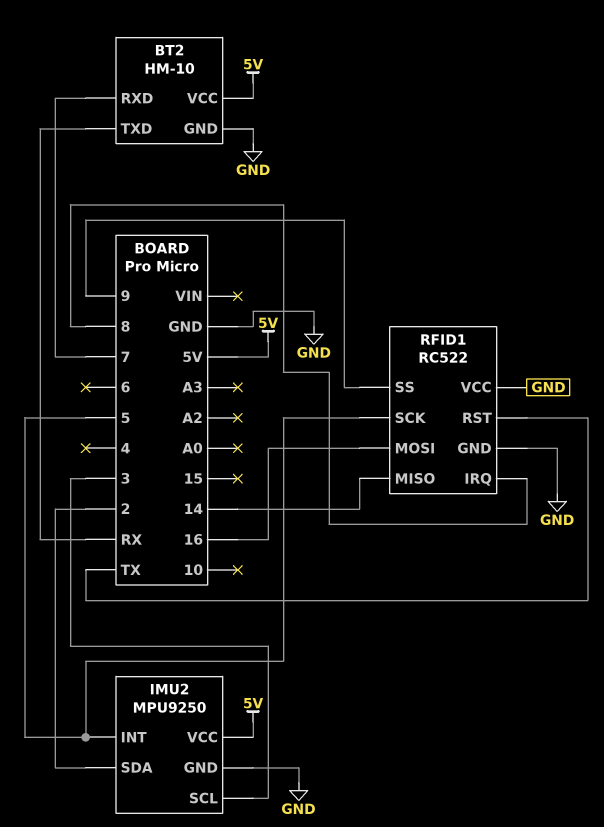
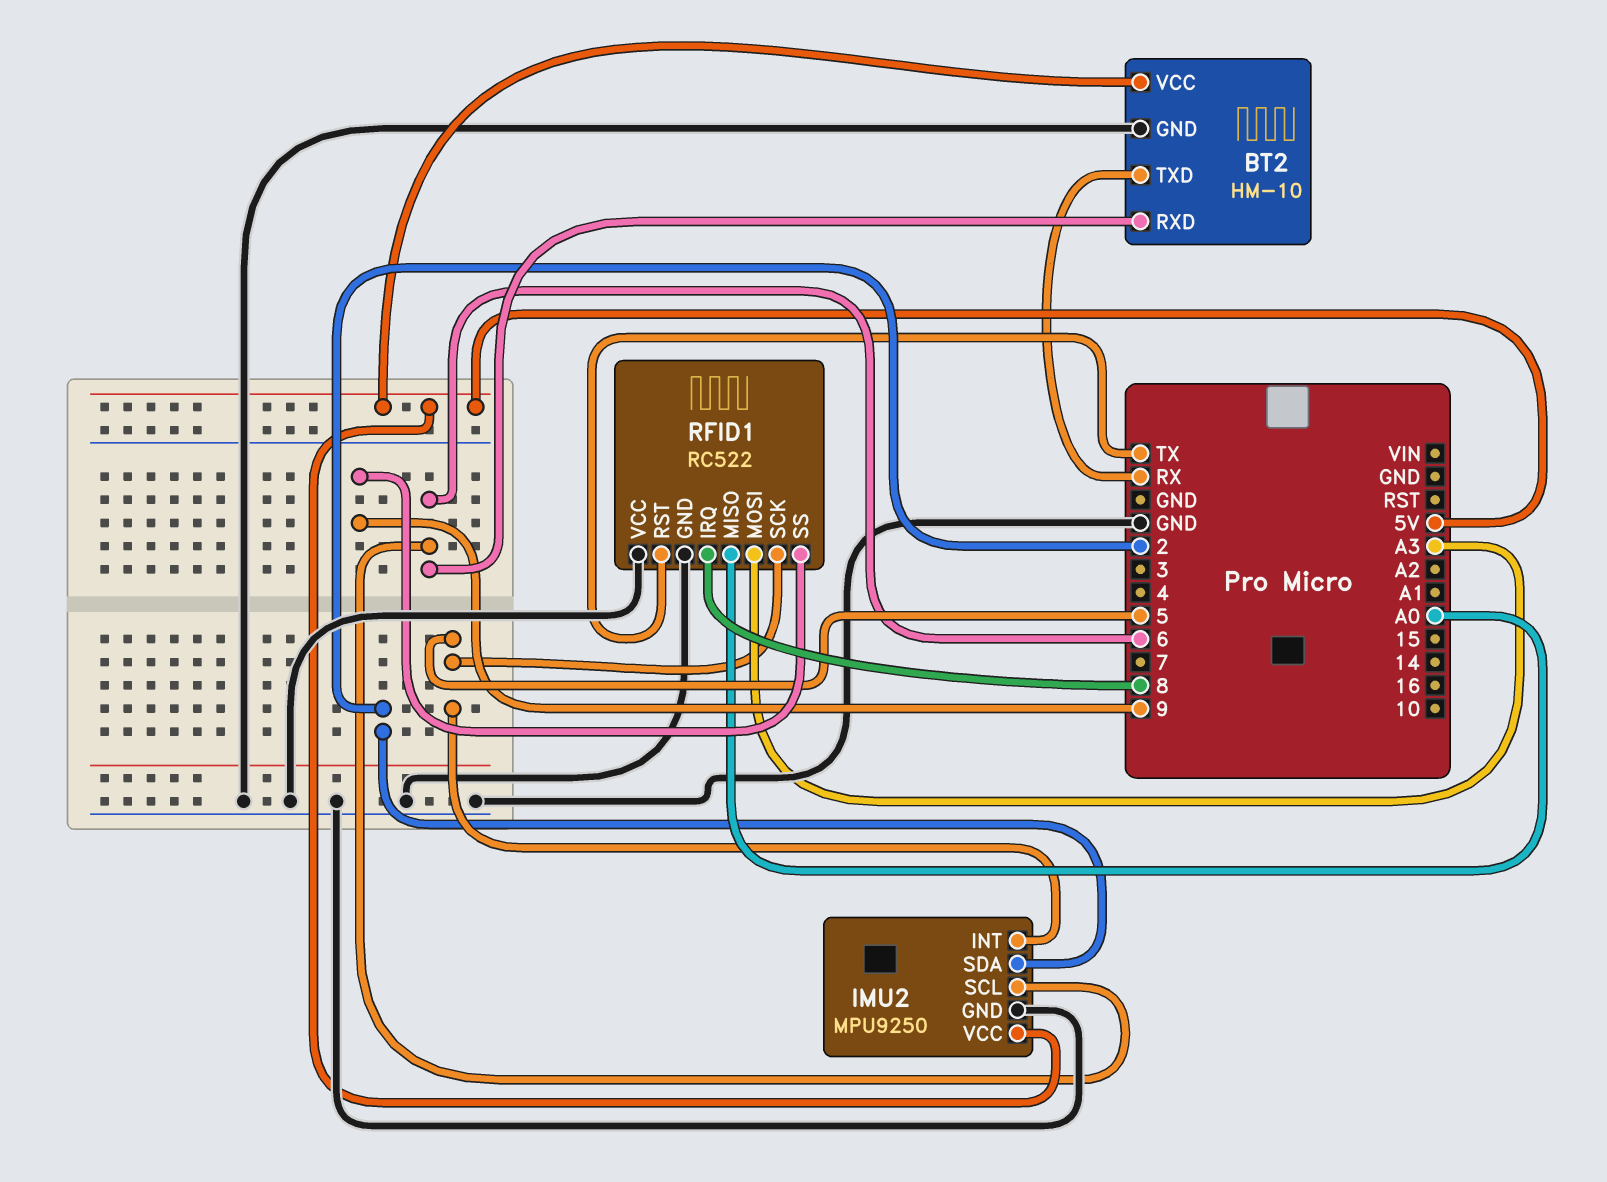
BT2 pin RXD: 7 -> 6
IMU2 pin SCL: 3 -> 6
RFID1 pin MISO: 14 -> A0
RFID1 pin MOSI: 16 -> A3

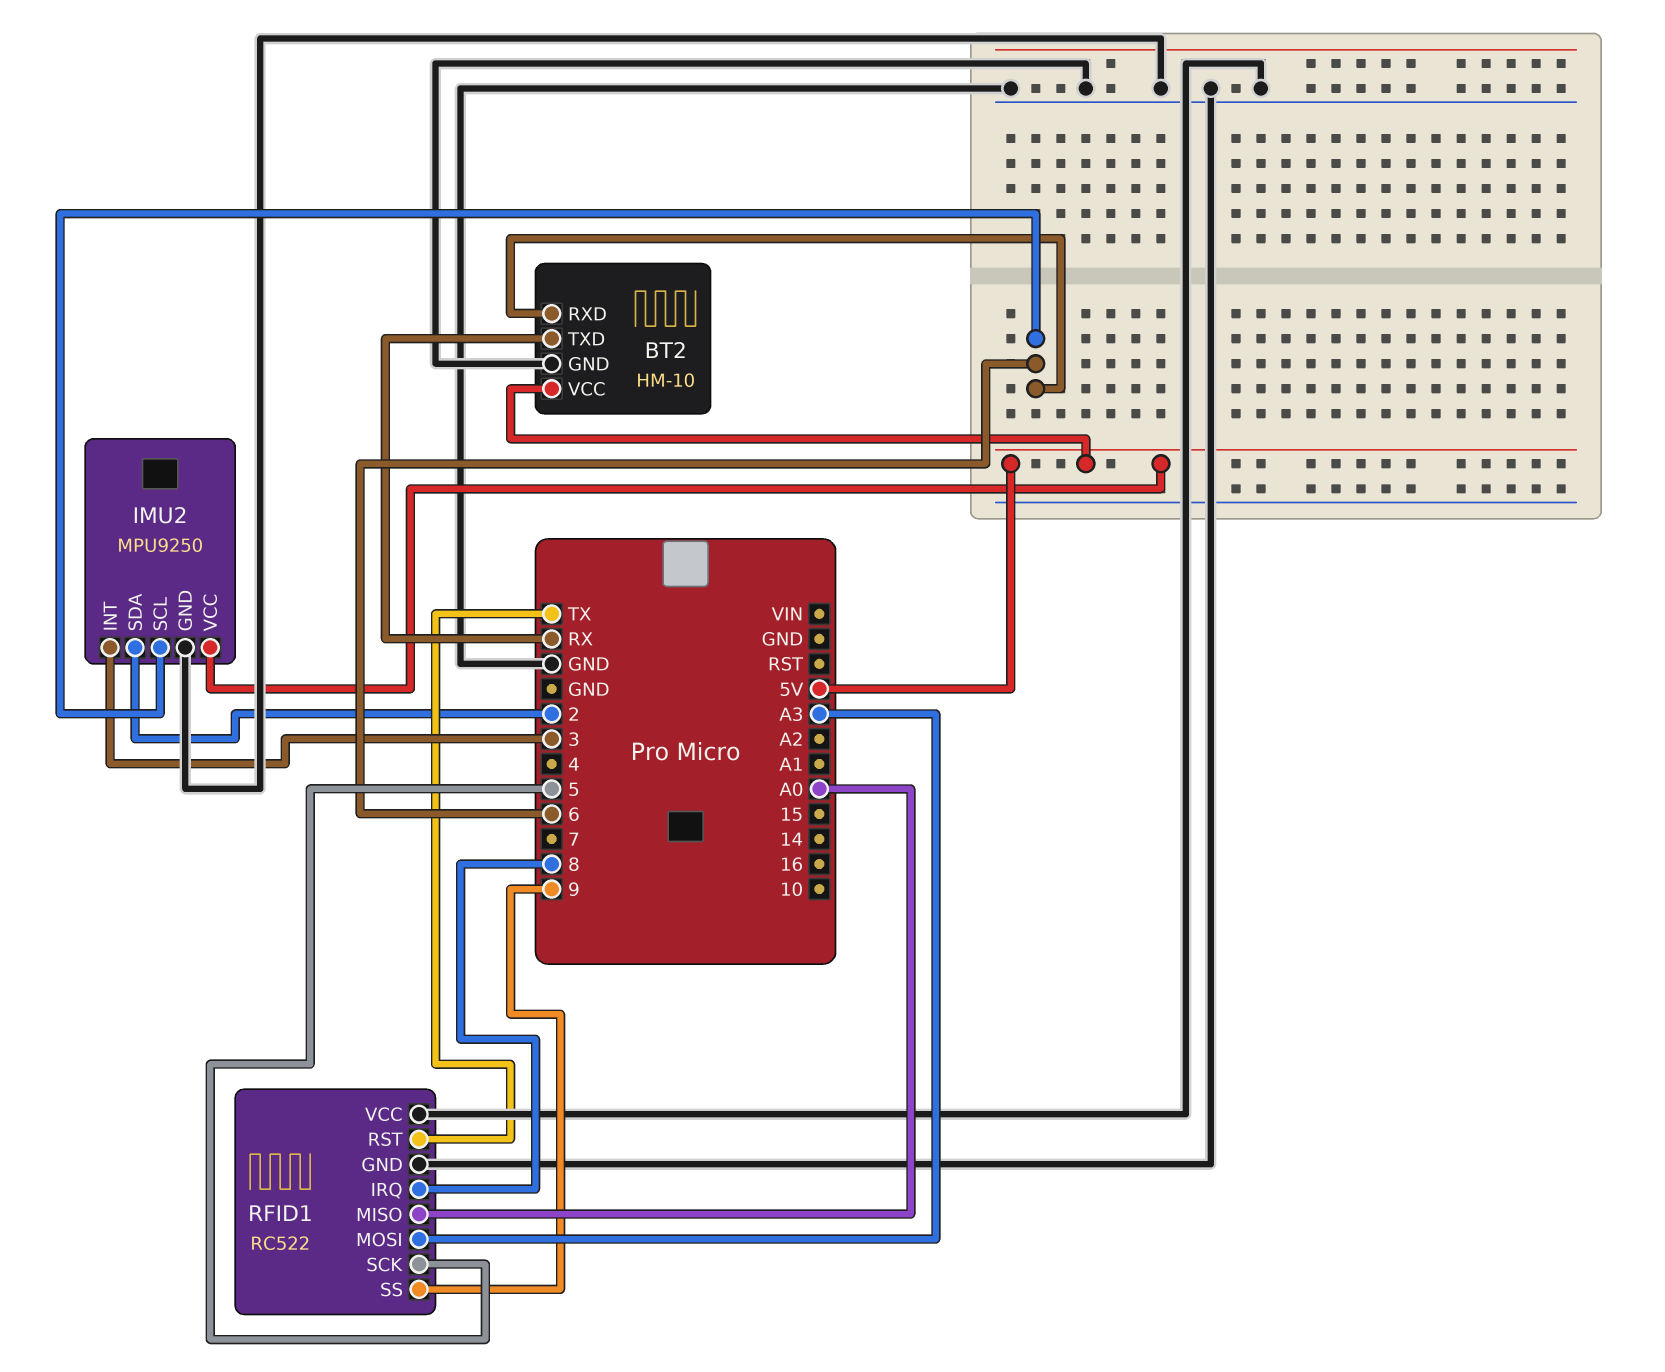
IMU2 pin INT: 5 -> 3

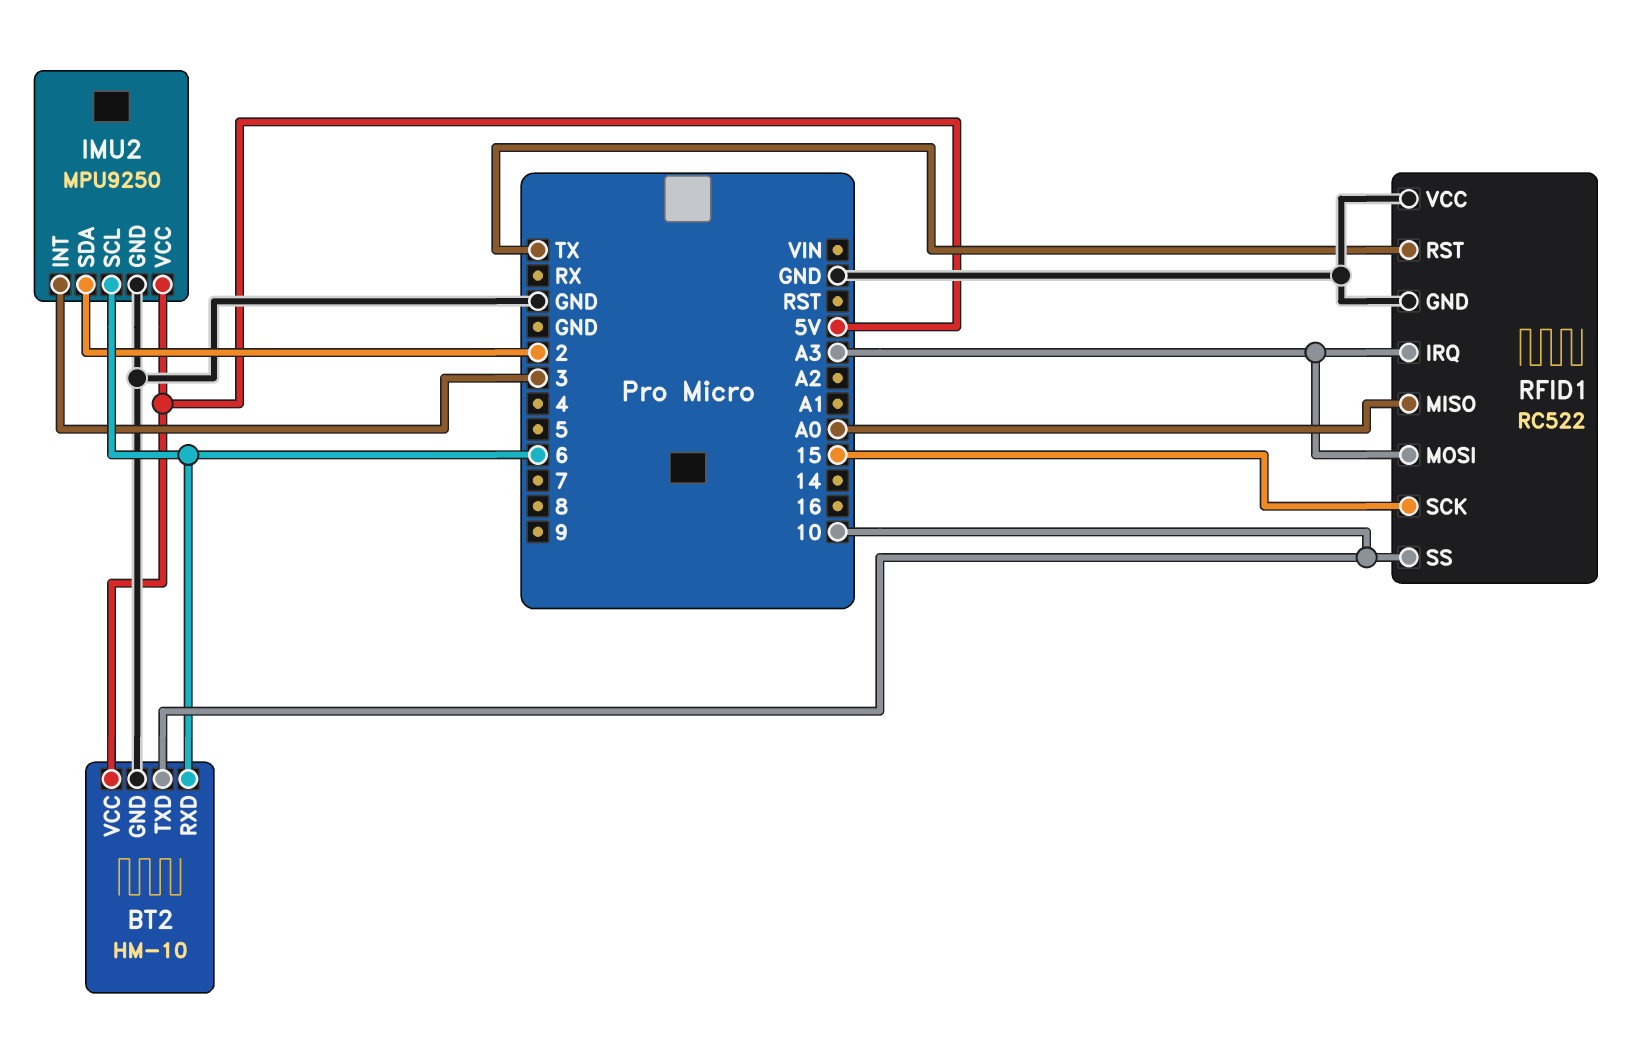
BT2 pin TXD: RX -> 10
RFID1 pin IRQ: 8 -> A3
RFID1 pin SCK: 5 -> 15
RFID1 pin SS: 9 -> 10

